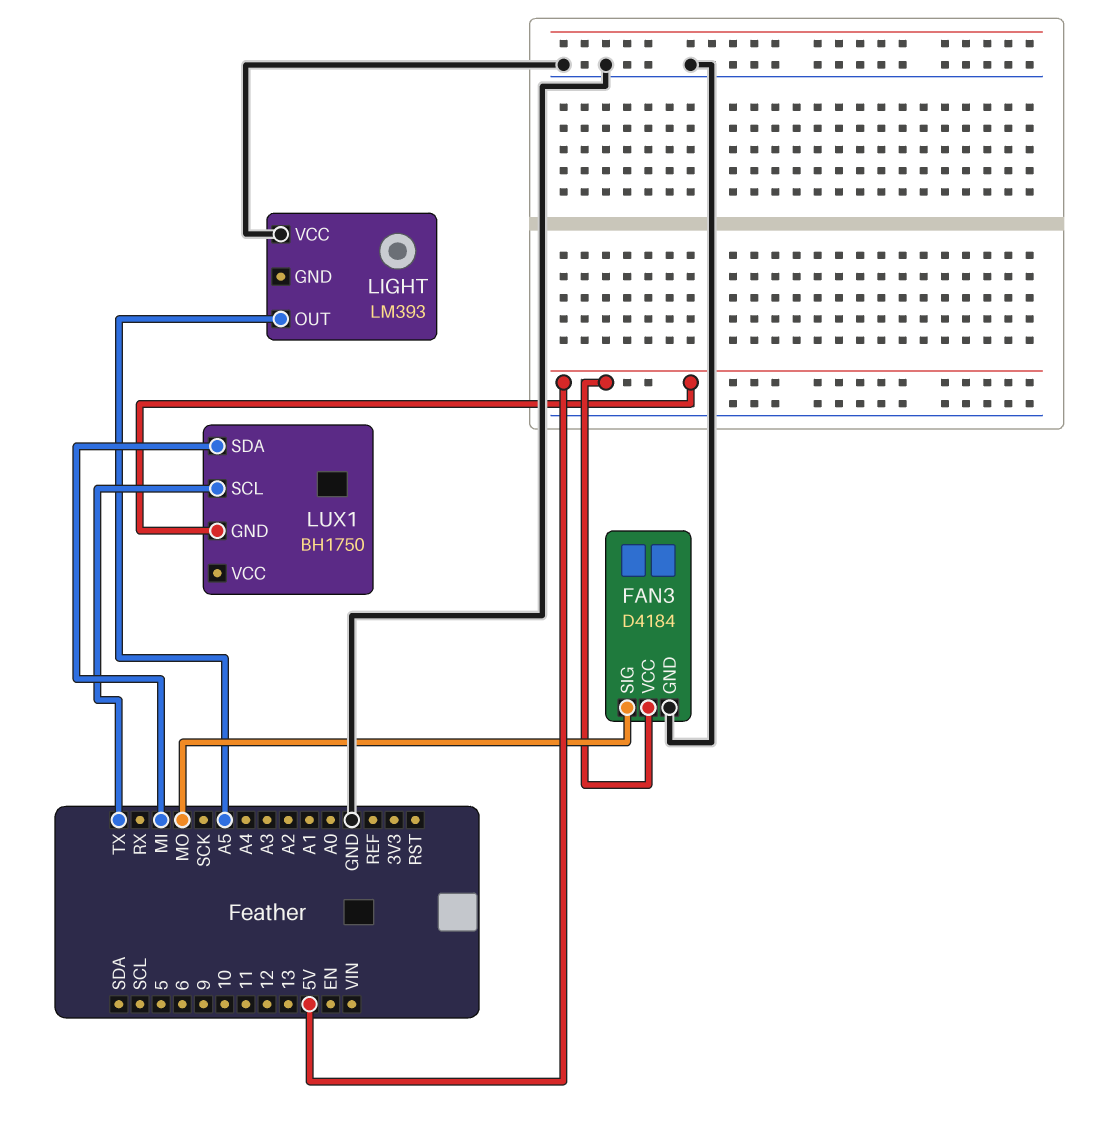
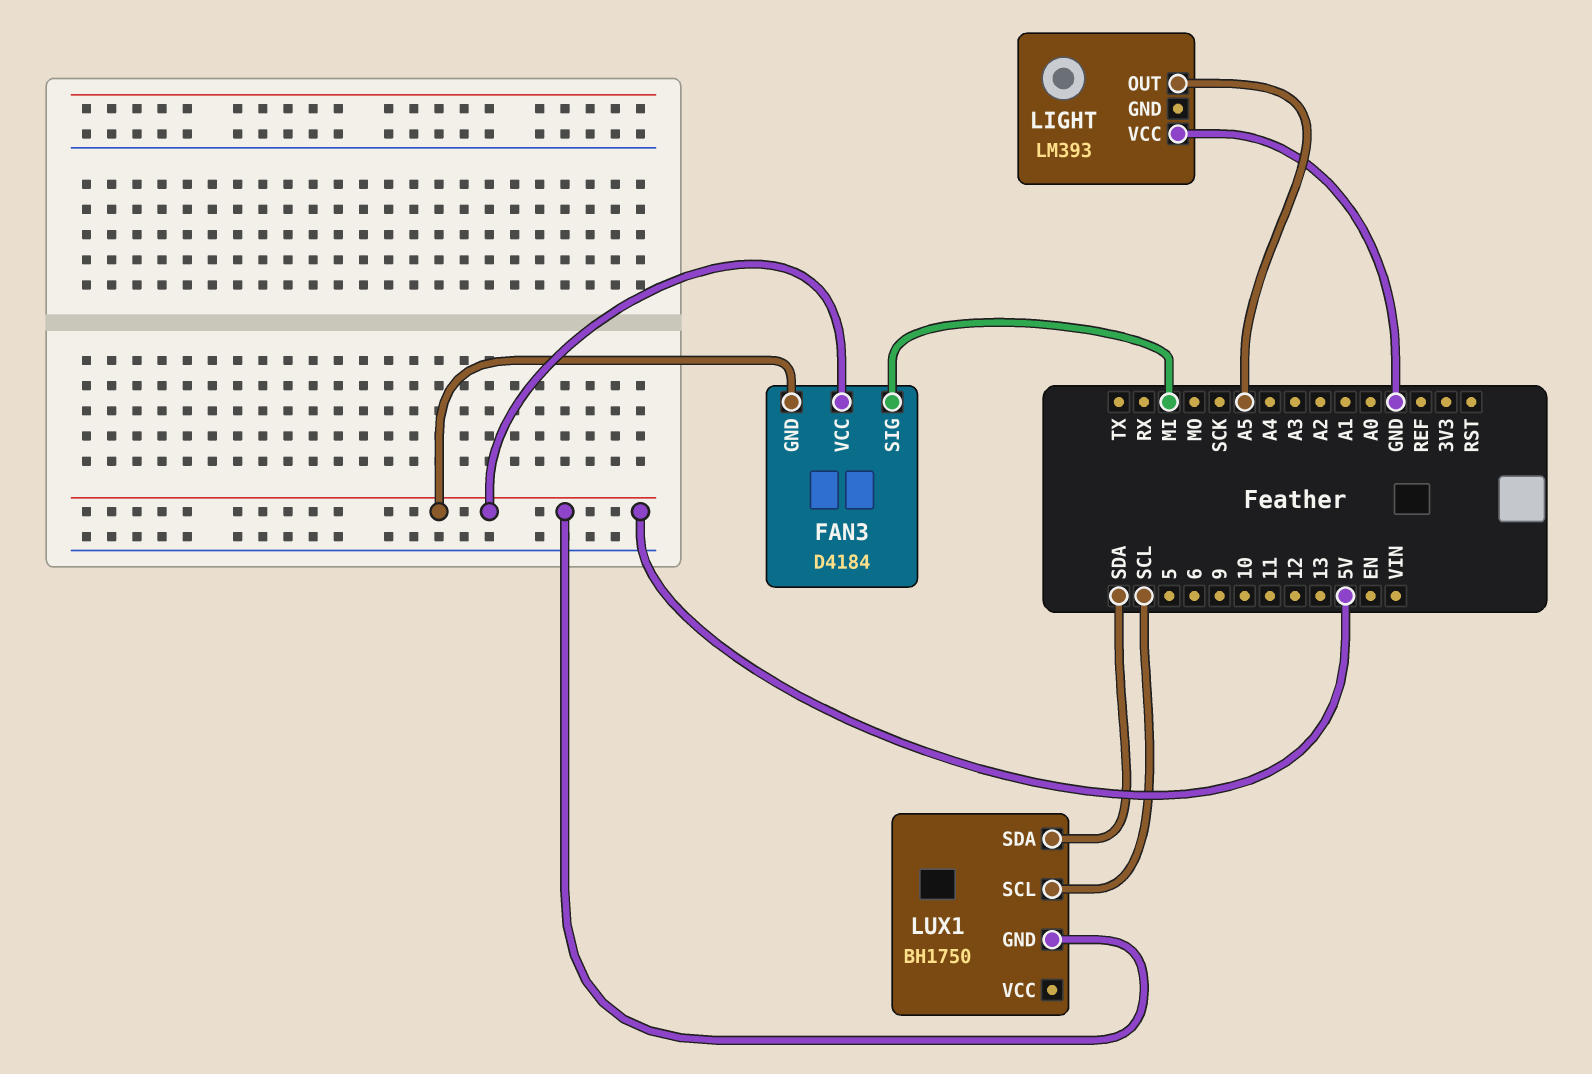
FAN3 pin GND: GND -> 5V
FAN3 pin SIG: MO -> MI
LUX1 pin SCL: TX -> SCL
LUX1 pin SDA: MI -> SDA

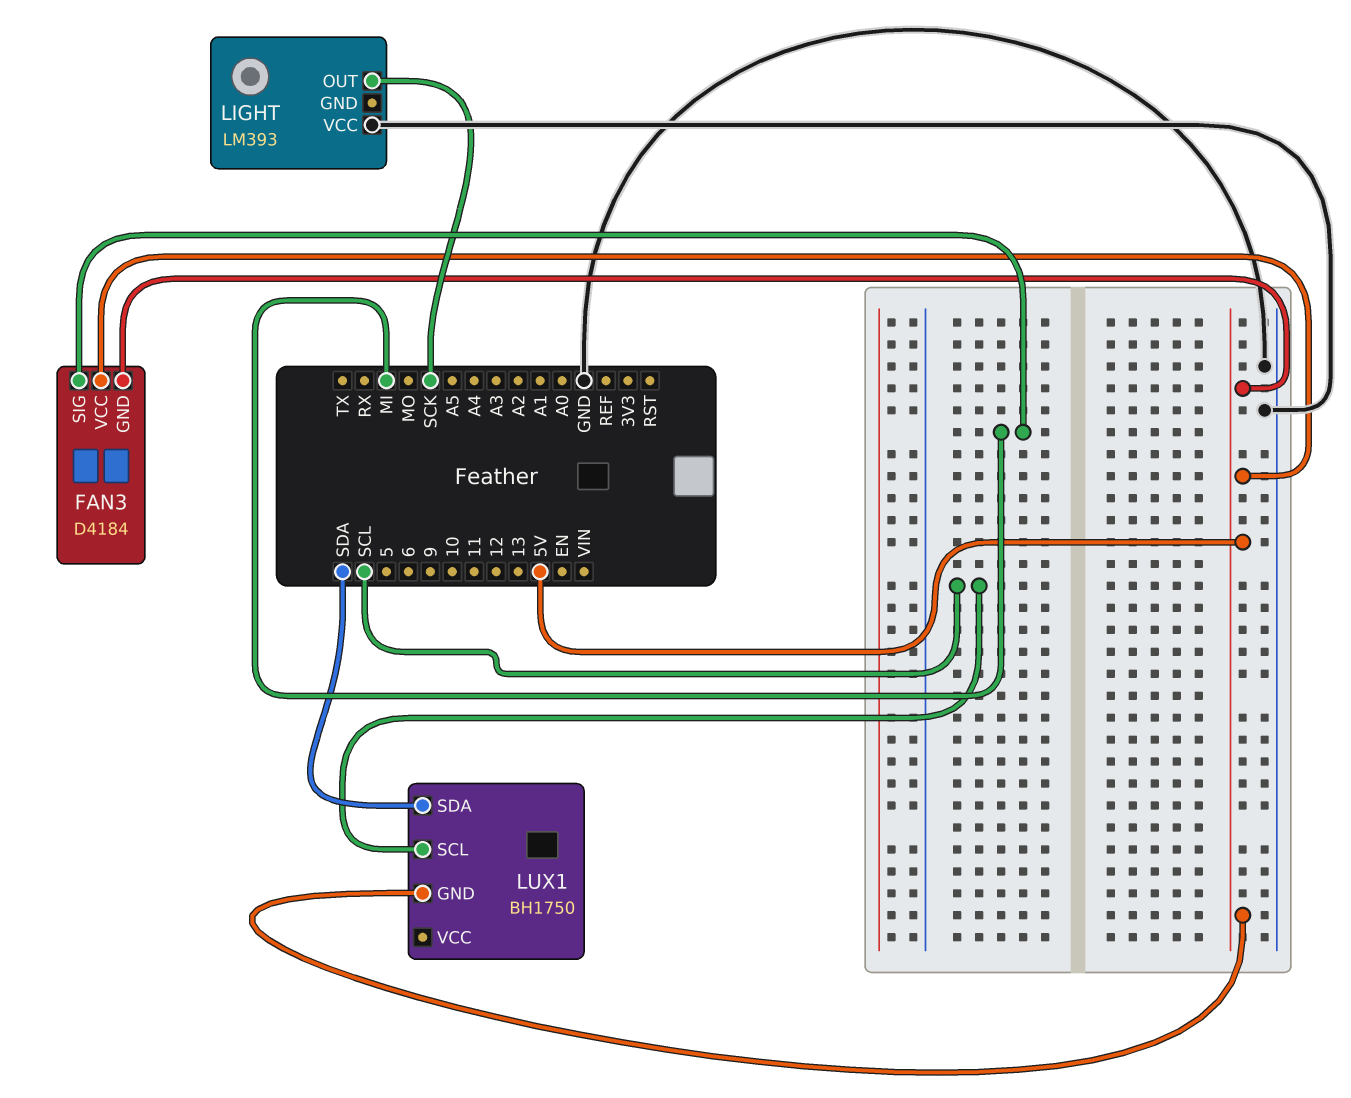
LIGHT pin OUT: A5 -> SCK

